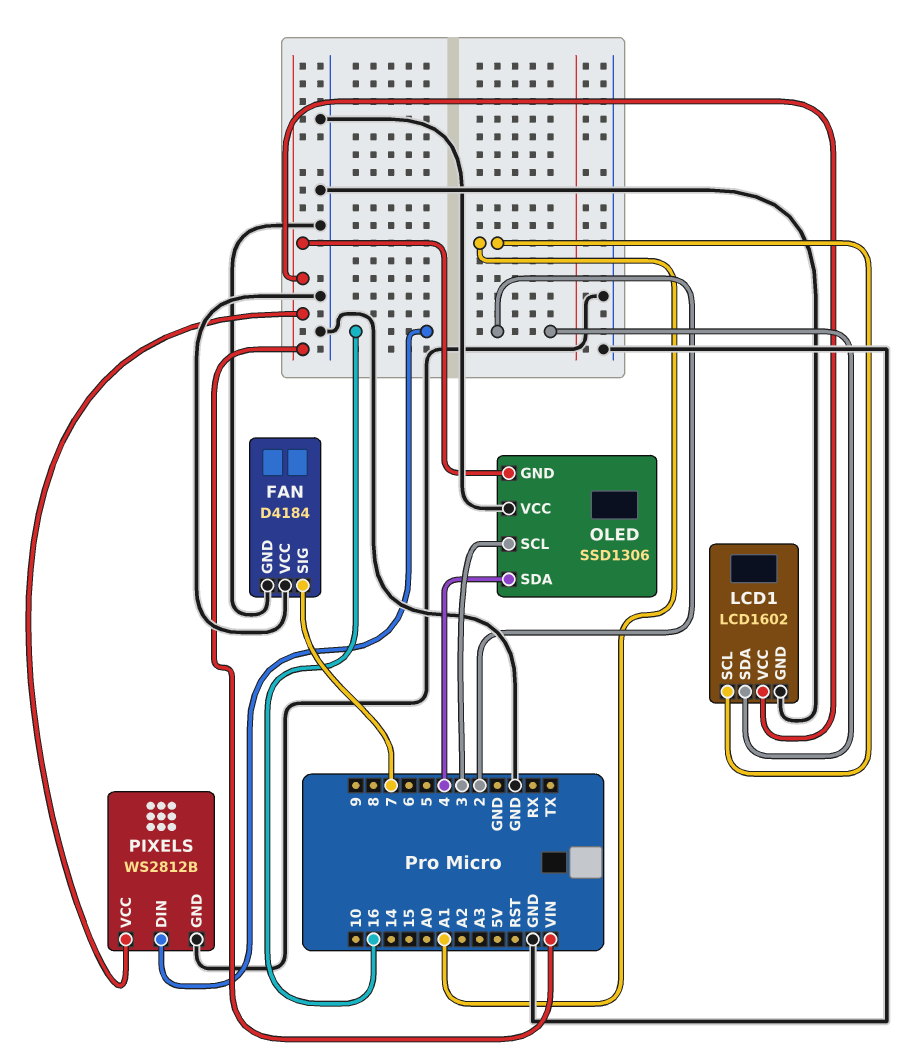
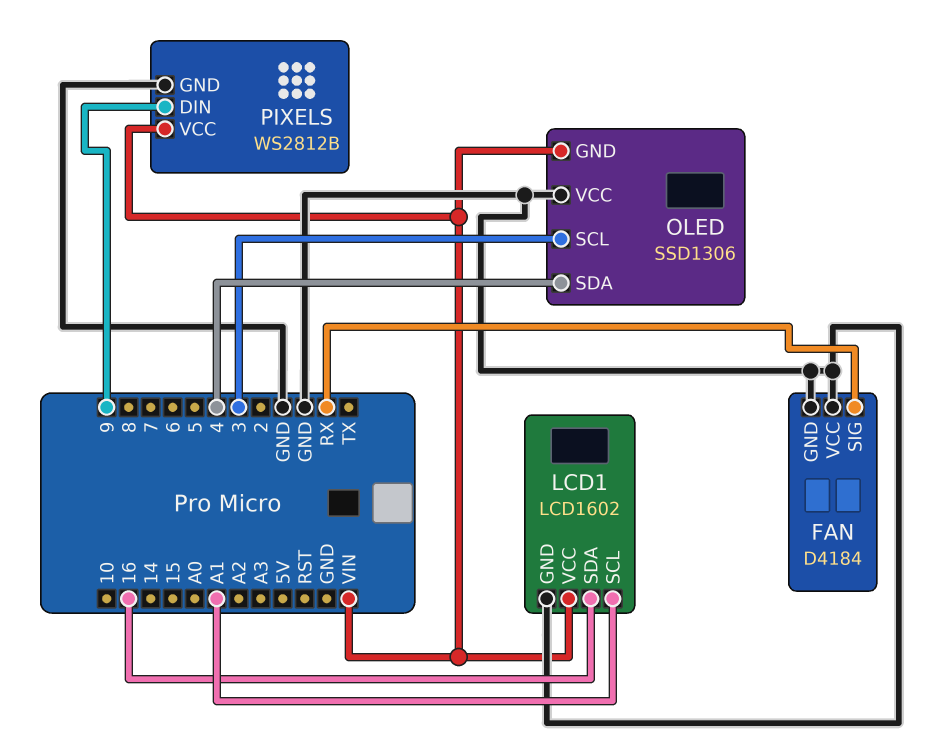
FAN pin SIG: 7 -> RX
LCD1 pin SDA: 2 -> 16
PIXELS pin DIN: 16 -> 9

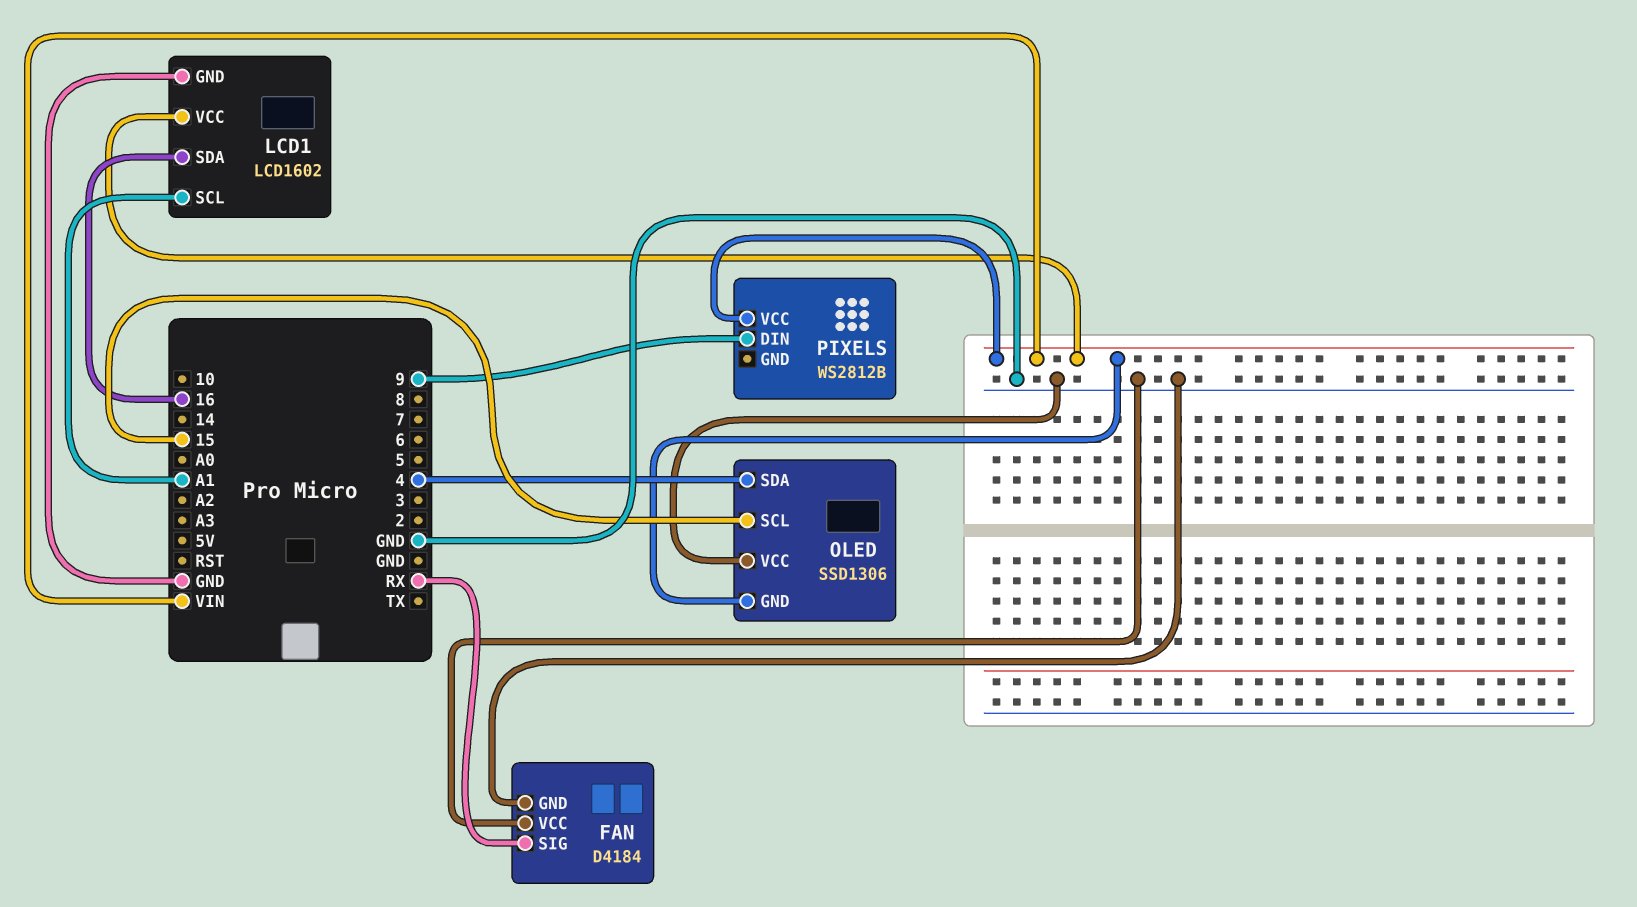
OLED pin SCL: 3 -> 15
PIXELS pin GND: GND -> none

